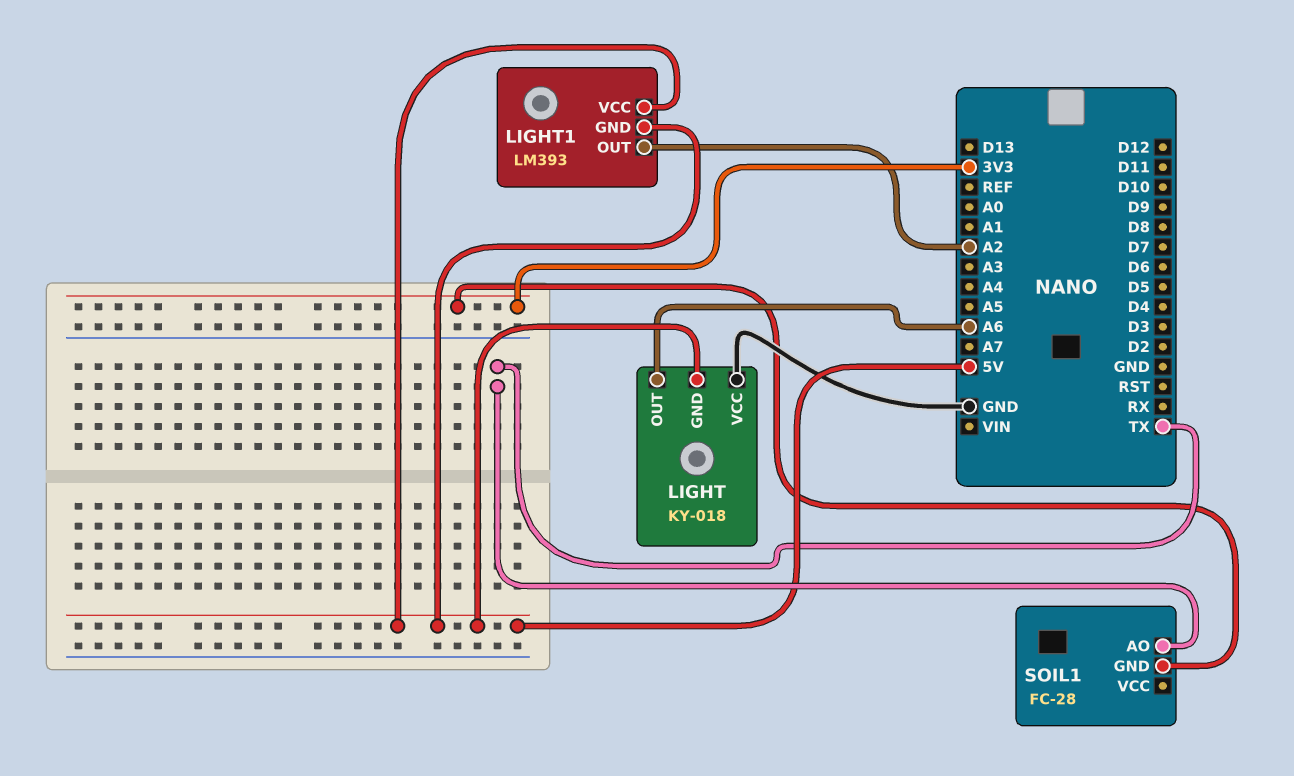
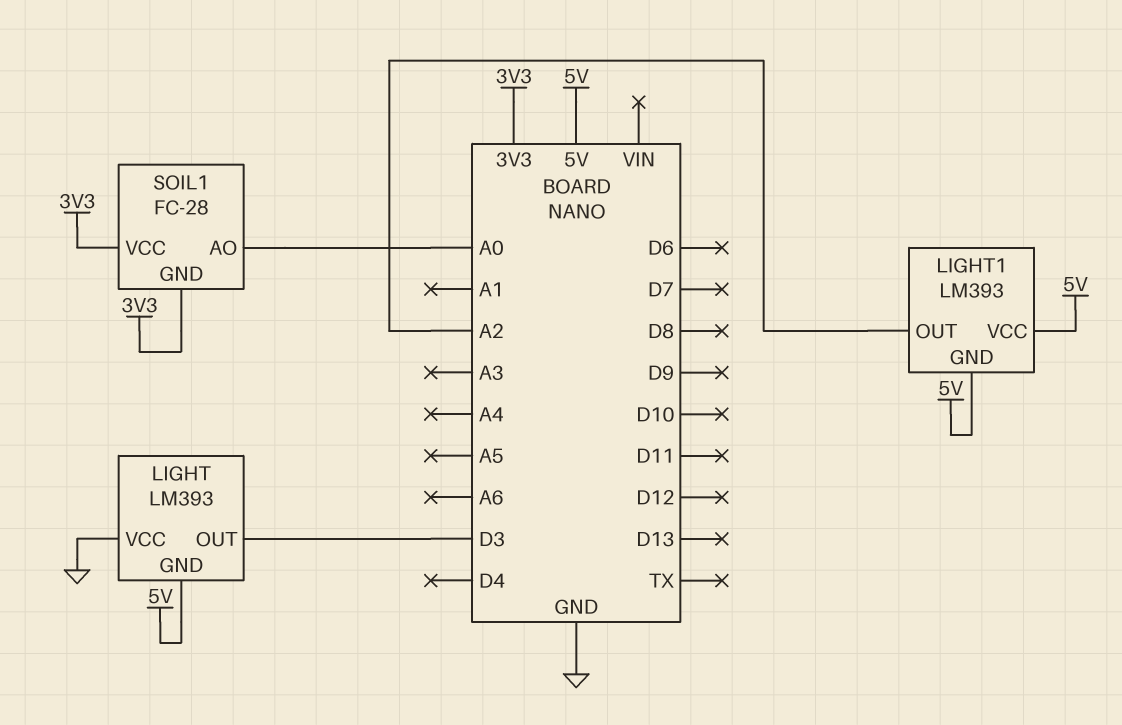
LIGHT: KY-018 -> LM393
LIGHT pin OUT: A6 -> D3
SOIL1 pin AO: TX -> A0
SOIL1 pin VCC: none -> 3V3

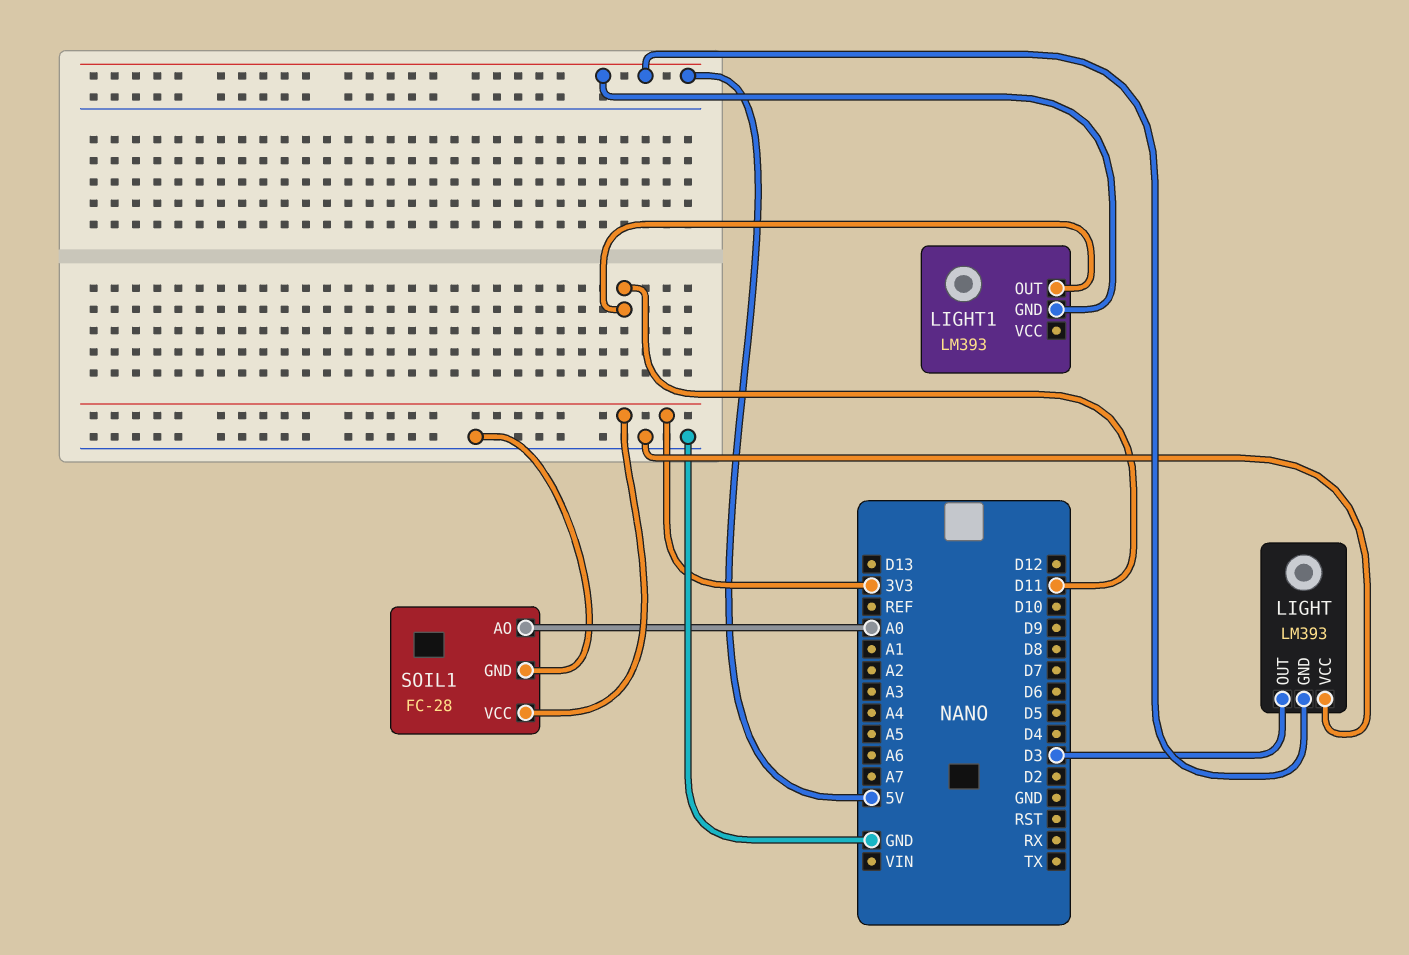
LIGHT1 pin OUT: A2 -> D11
LIGHT1 pin VCC: 5V -> none
SOIL1 pin GND: 3V3 -> GND

